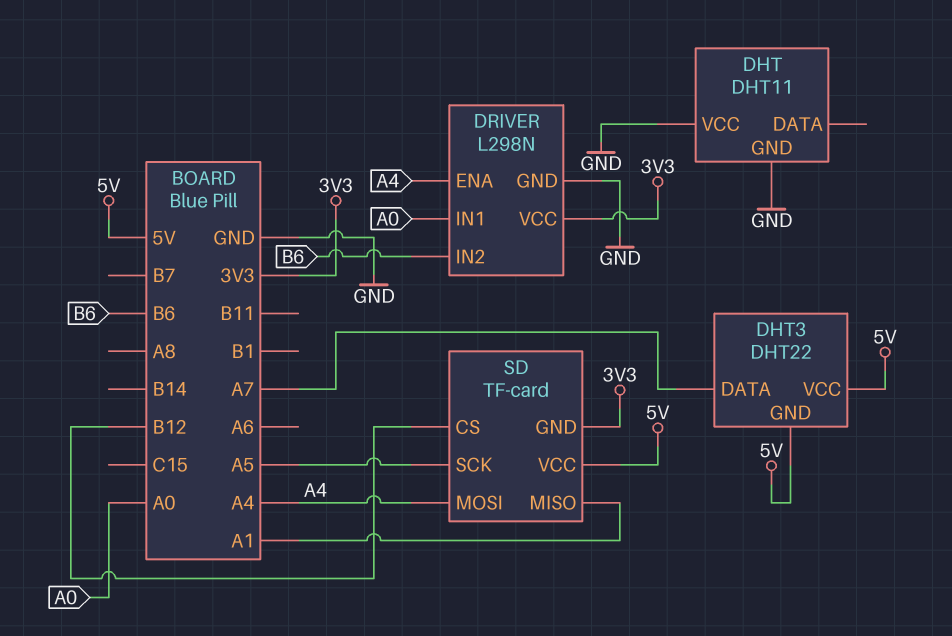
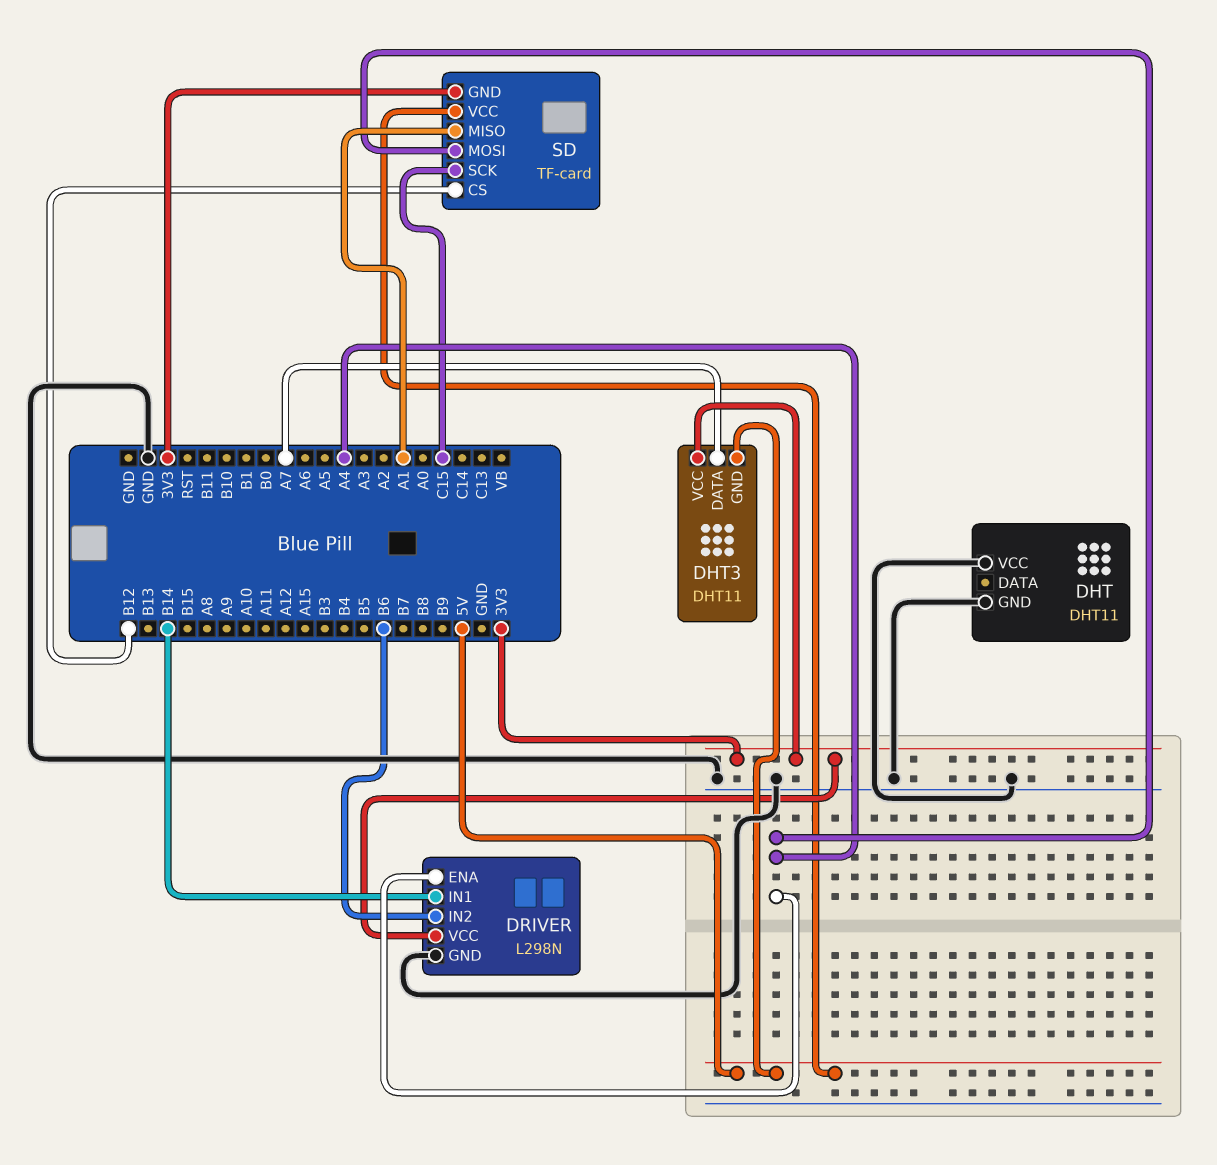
DHT3: DHT22 -> DHT11
DHT3 pin VCC: 5V -> 3V3
DRIVER pin IN1: A0 -> B14
SD pin SCK: A5 -> C15

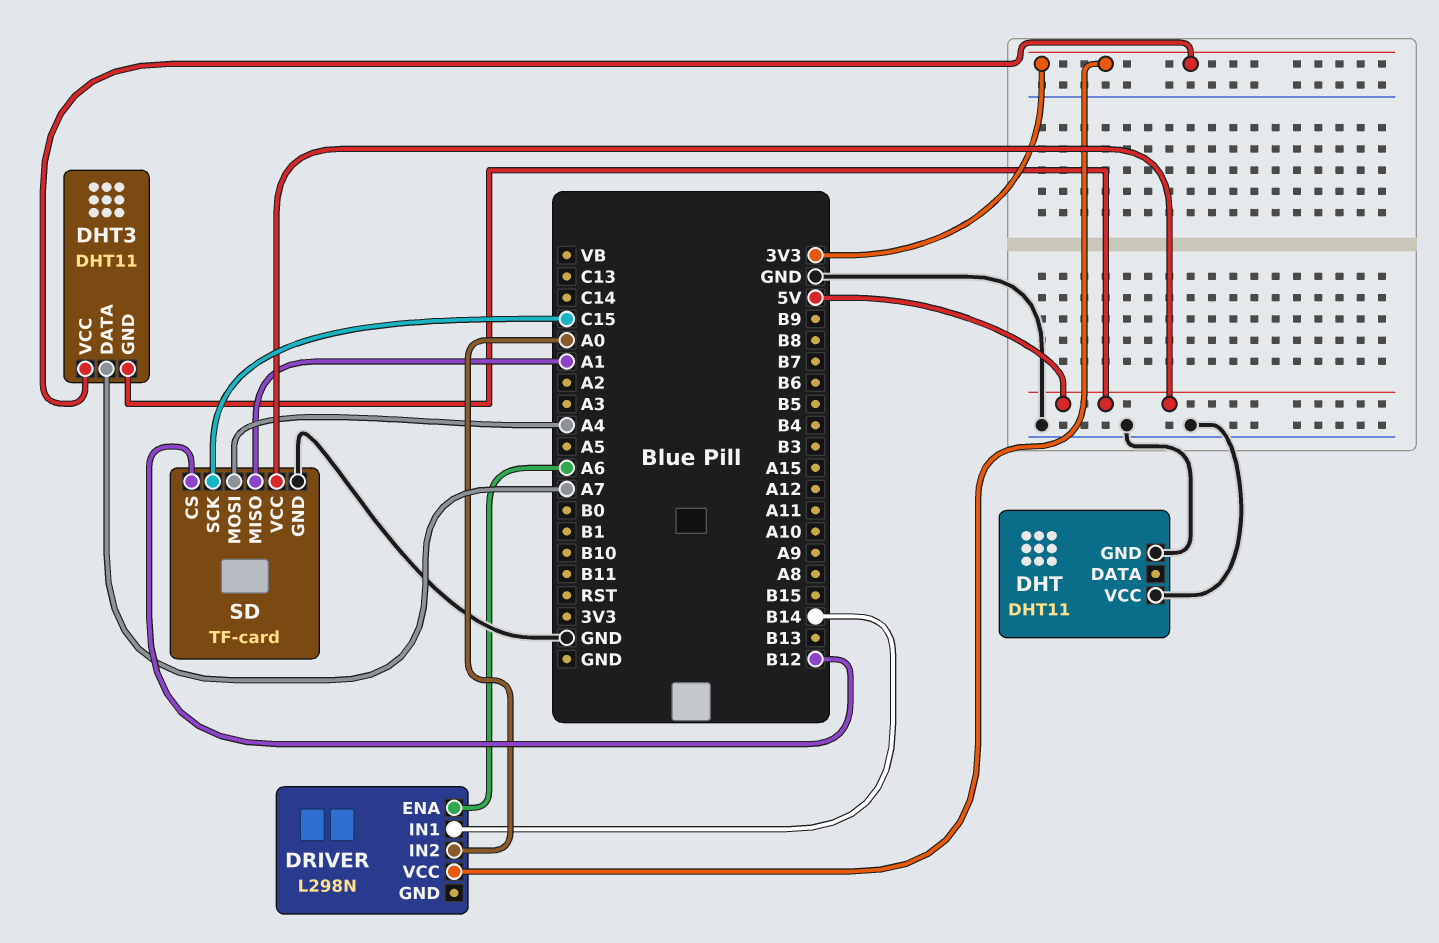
DRIVER pin ENA: A4 -> A6
DRIVER pin GND: GND -> none
DRIVER pin IN2: B6 -> A0
SD pin GND: 3V3 -> GND

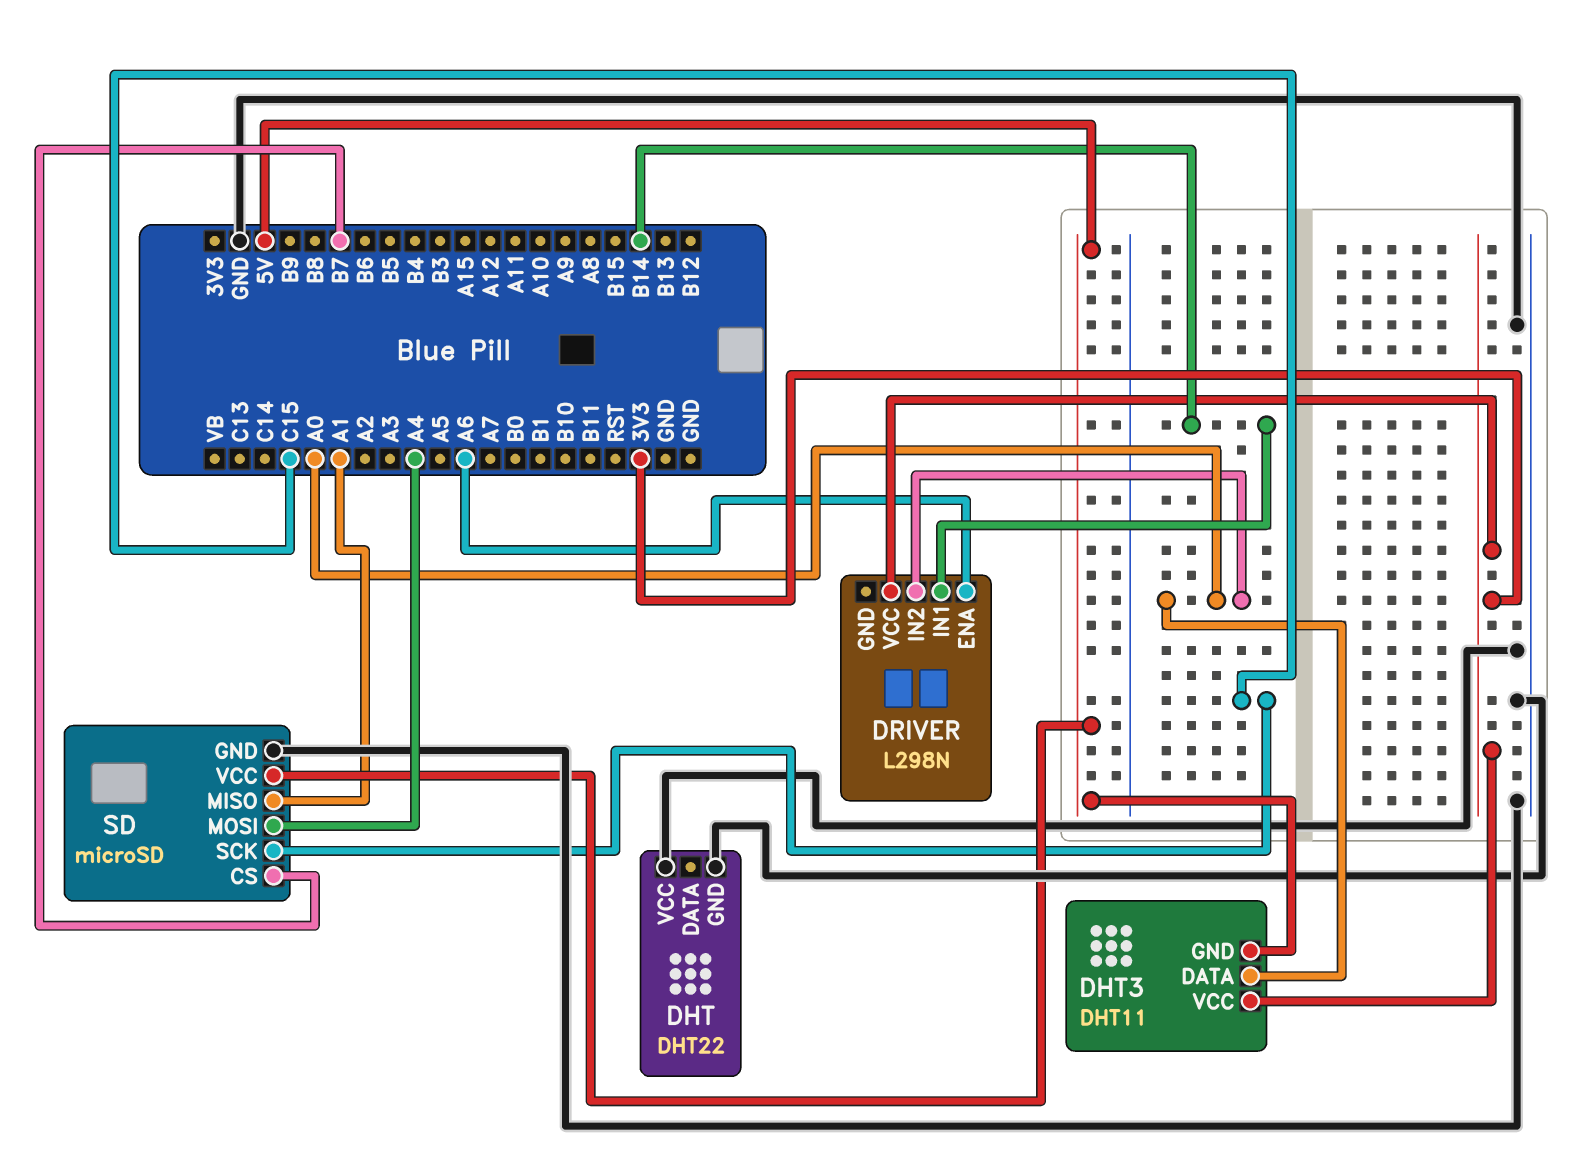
DHT: DHT11 -> DHT22
DHT3 pin DATA: A7 -> A0
SD: TF-card -> microSD
SD pin CS: B12 -> B7

